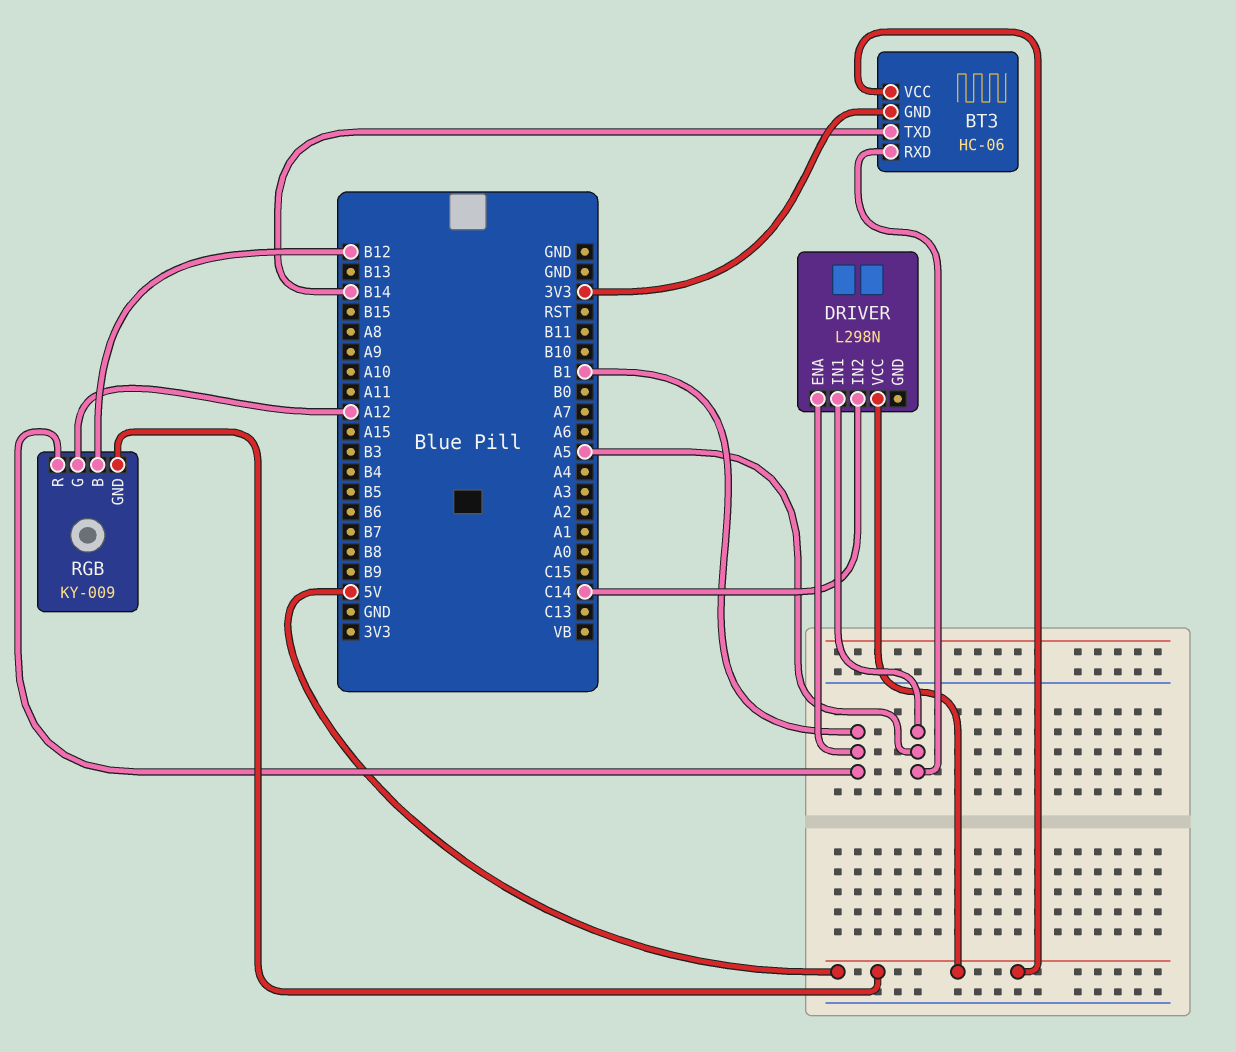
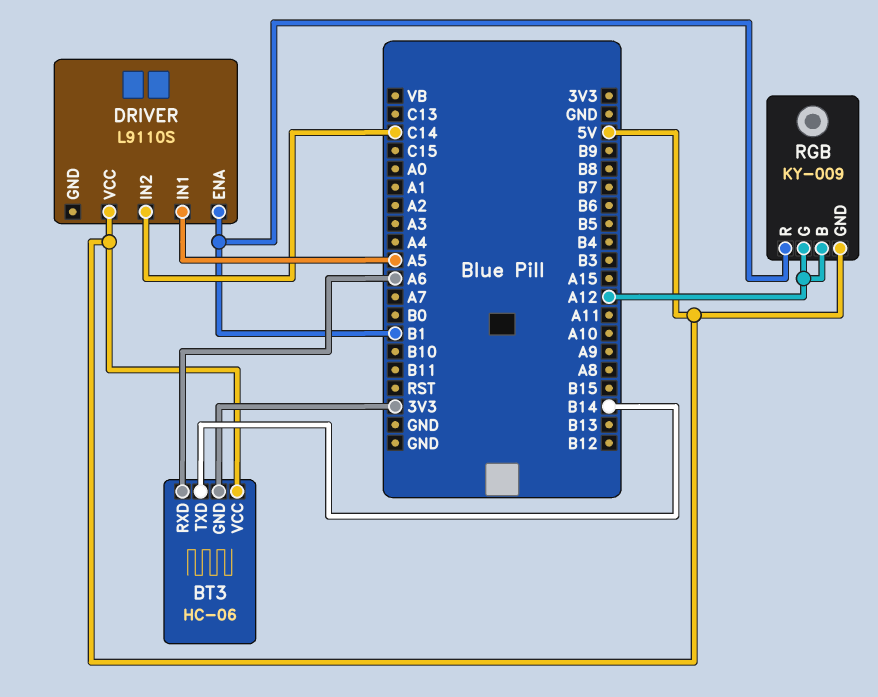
BT3 pin RXD: A5 -> A6
DRIVER: L298N -> L9110S
RGB pin B: B12 -> A12

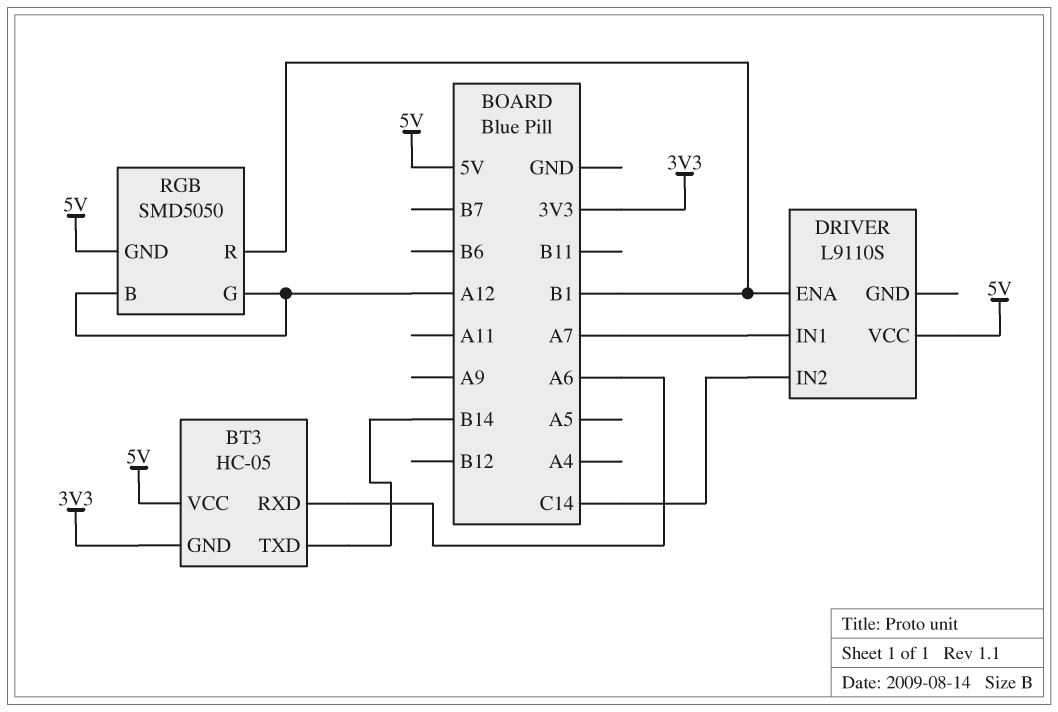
BT3: HC-06 -> HC-05
DRIVER pin IN1: A5 -> A7
RGB: KY-009 -> SMD5050

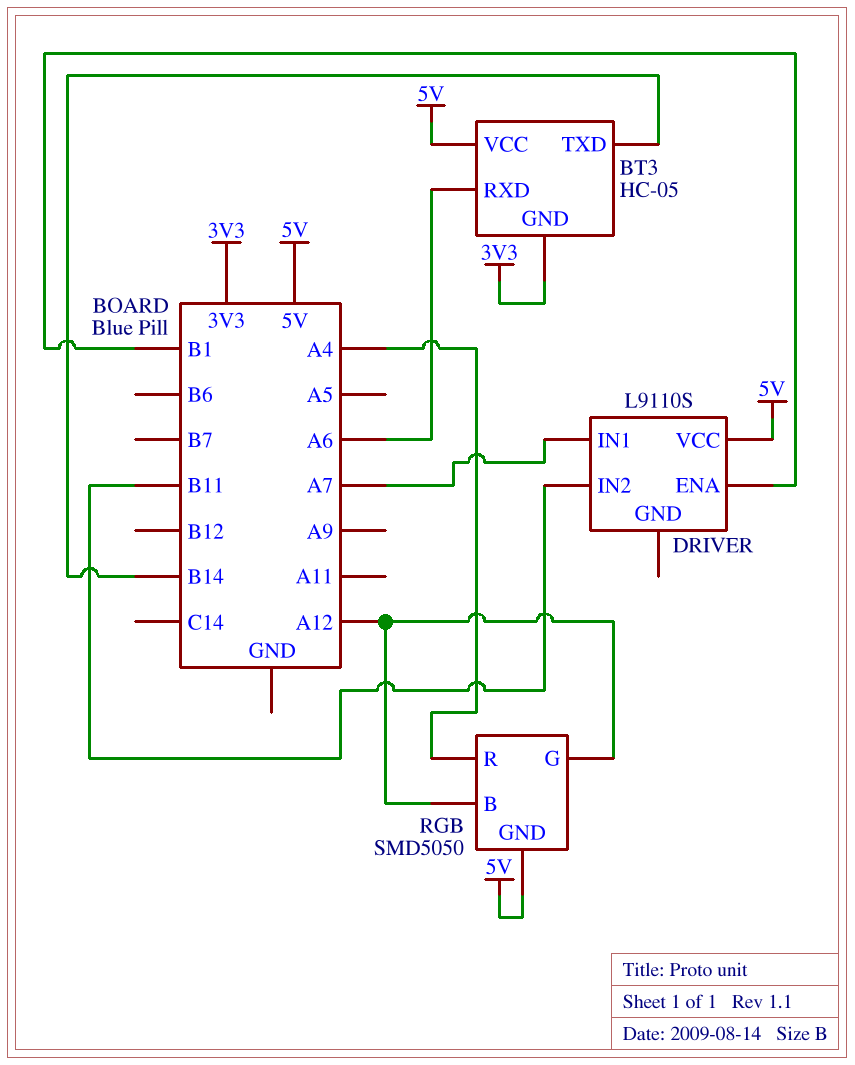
DRIVER pin IN2: C14 -> B11
RGB pin R: B1 -> A4

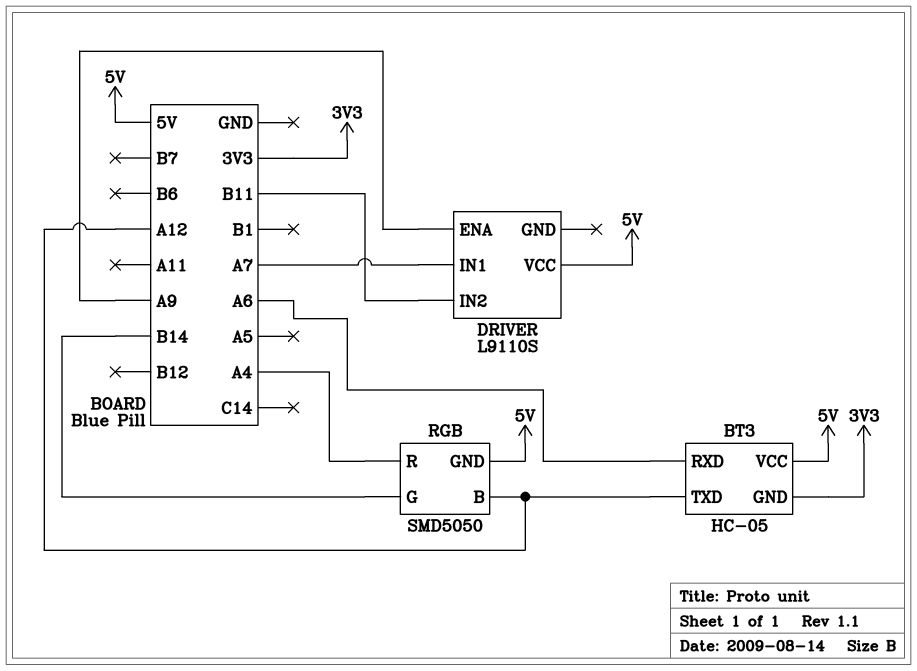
BT3 pin TXD: B14 -> A12
DRIVER pin ENA: B1 -> A9
RGB pin G: A12 -> B14

